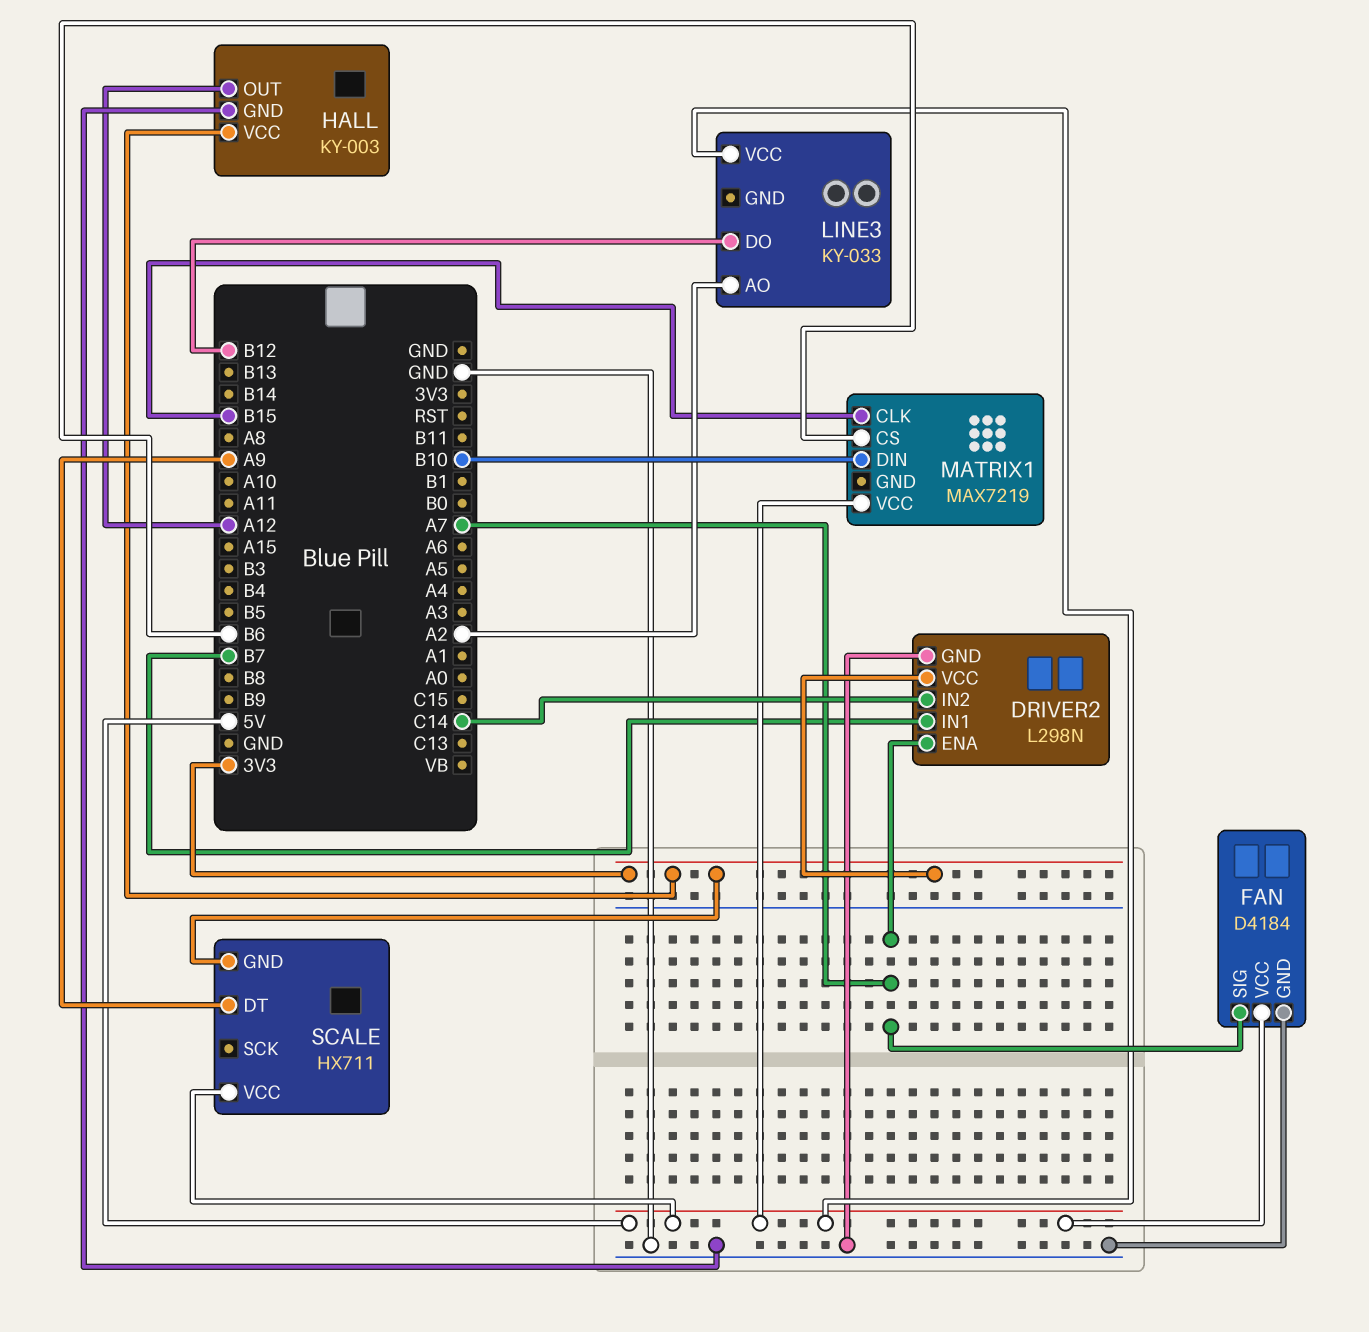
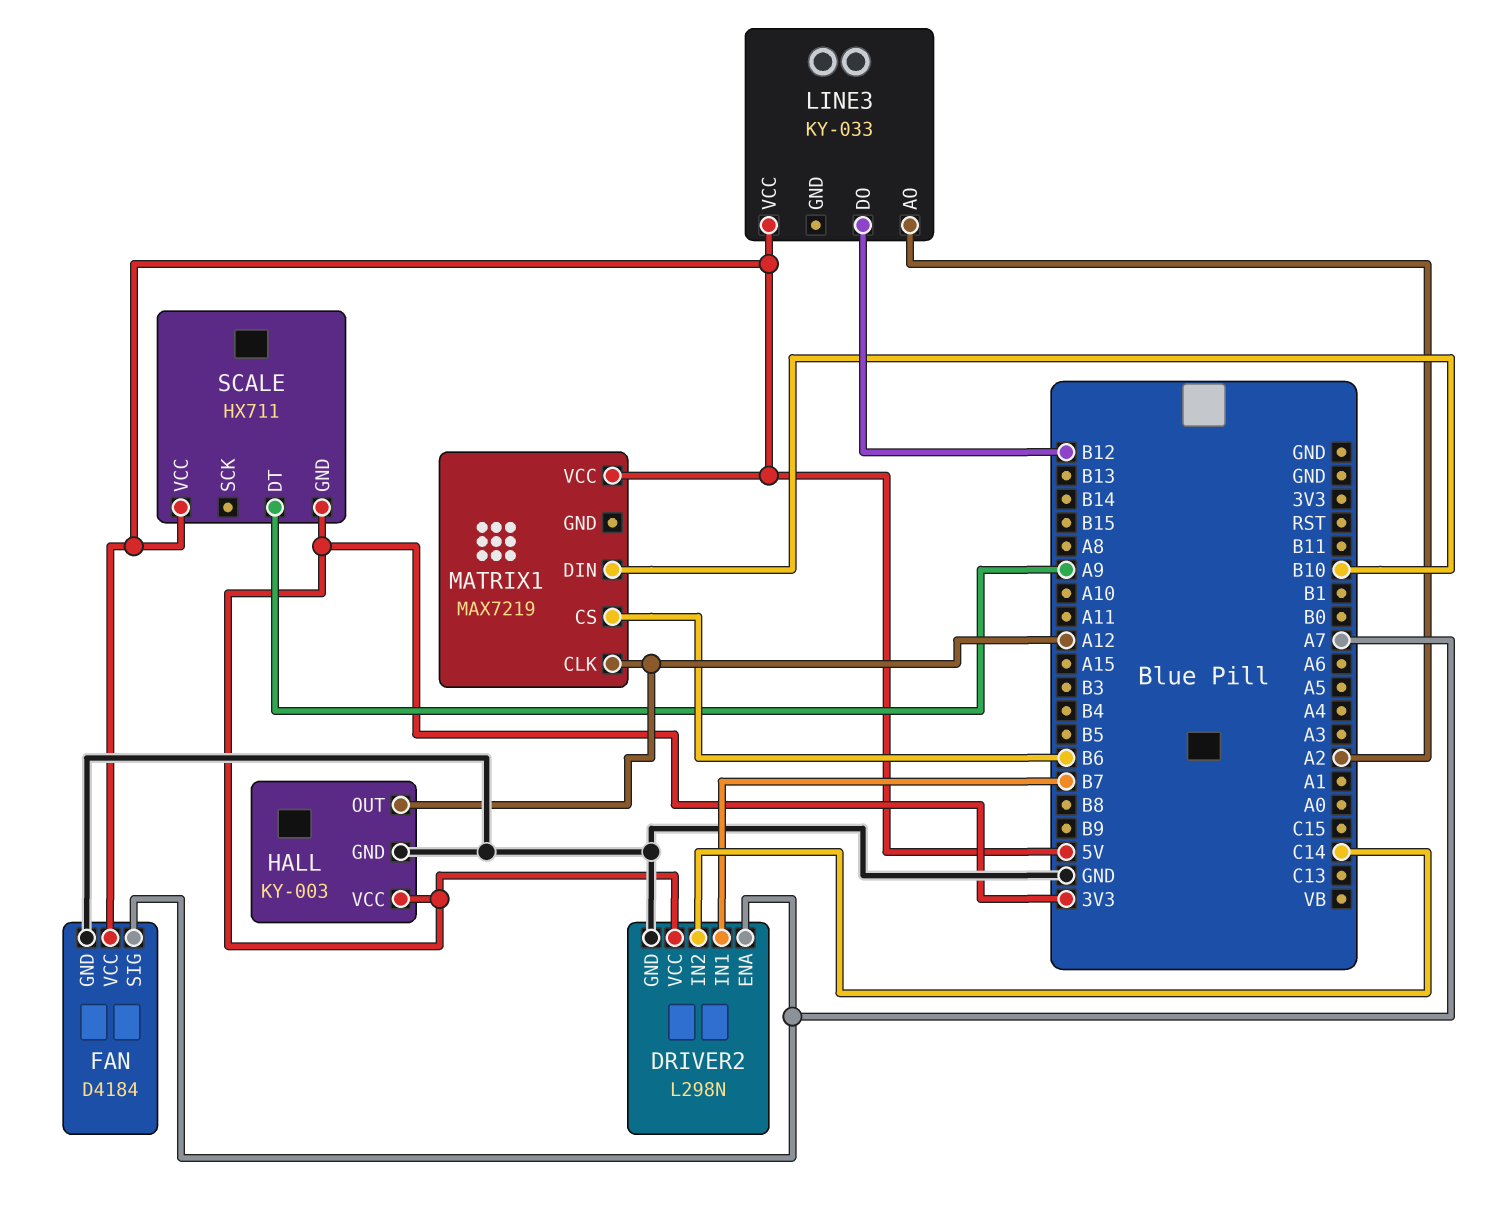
MATRIX1 pin CLK: B15 -> A12

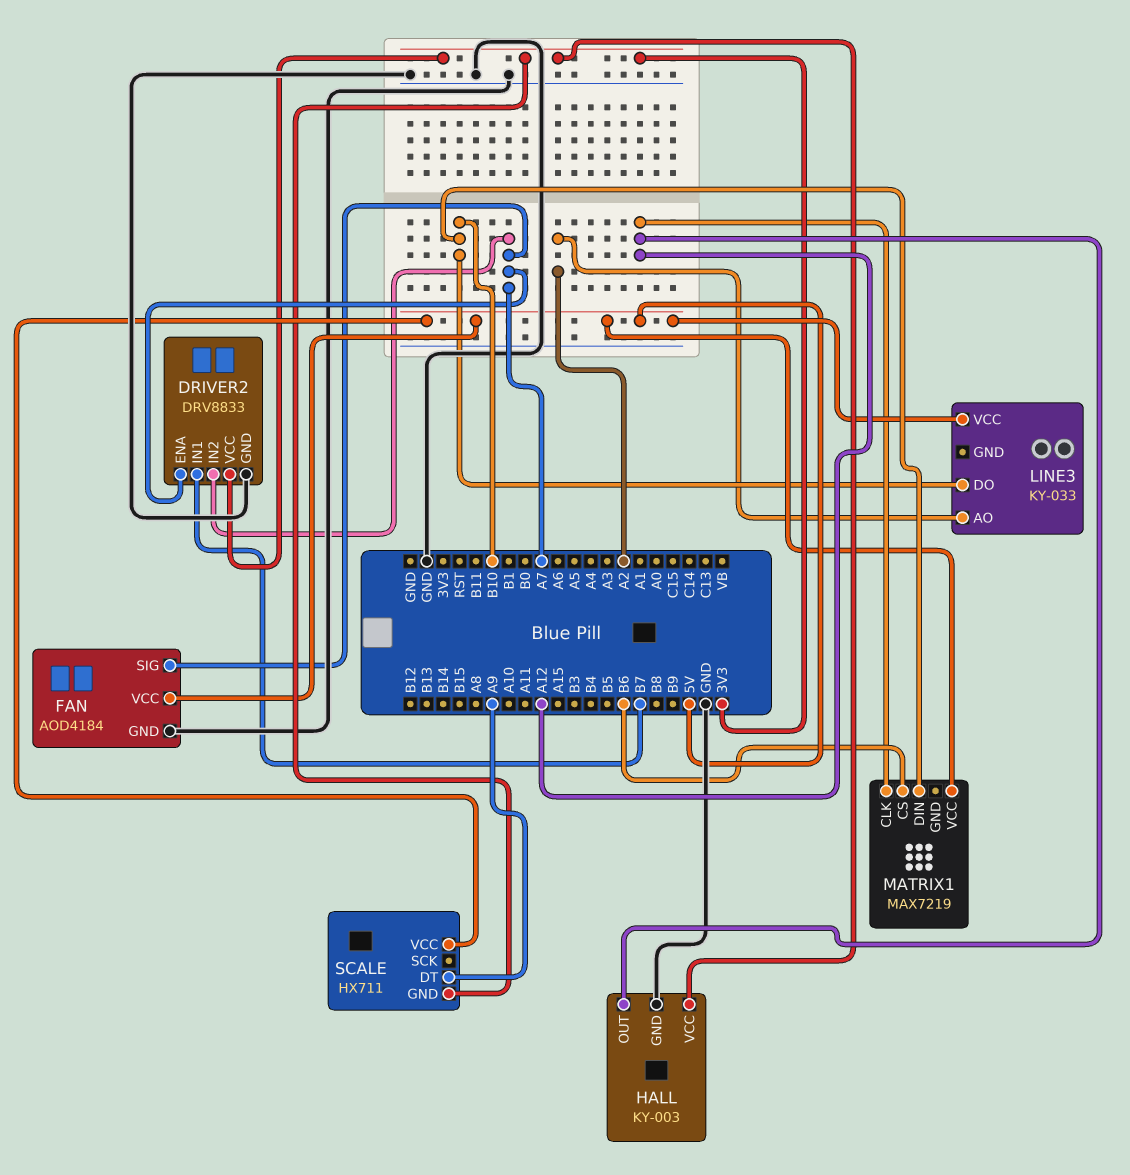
DRIVER2: L298N -> DRV8833
DRIVER2 pin IN2: C14 -> A7
FAN: D4184 -> AOD4184
LINE3 pin DO: B12 -> B10

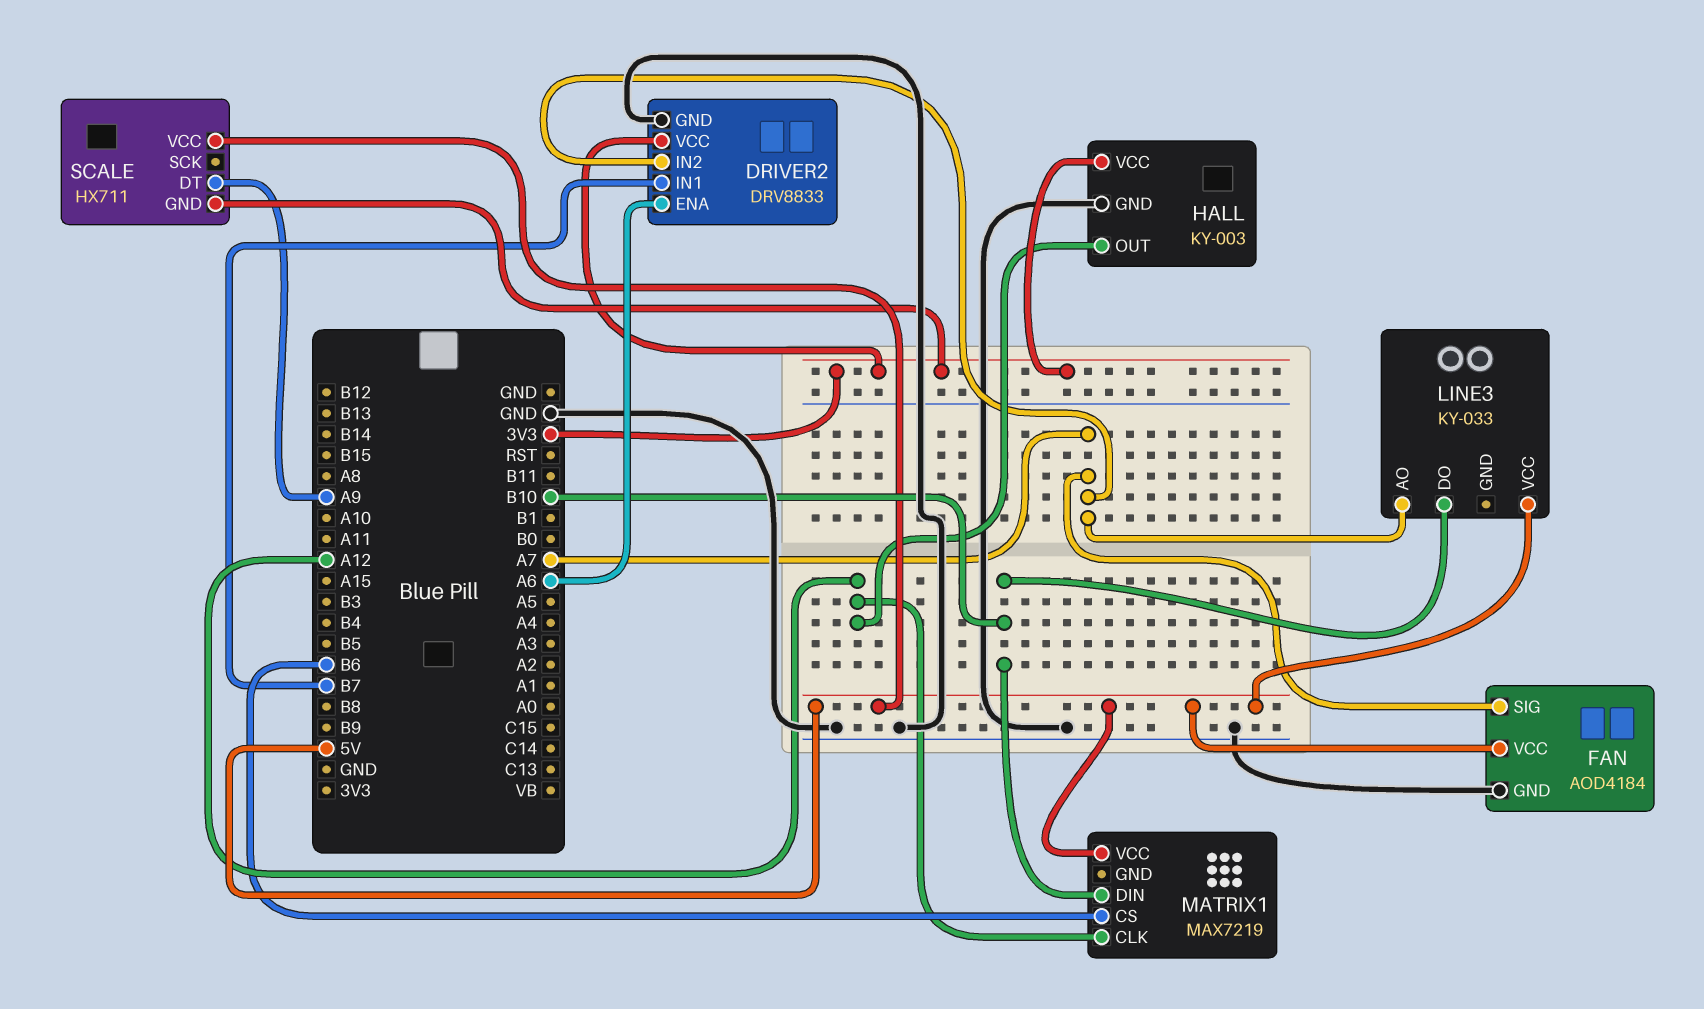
DRIVER2 pin ENA: A7 -> A6
LINE3 pin AO: A2 -> A7

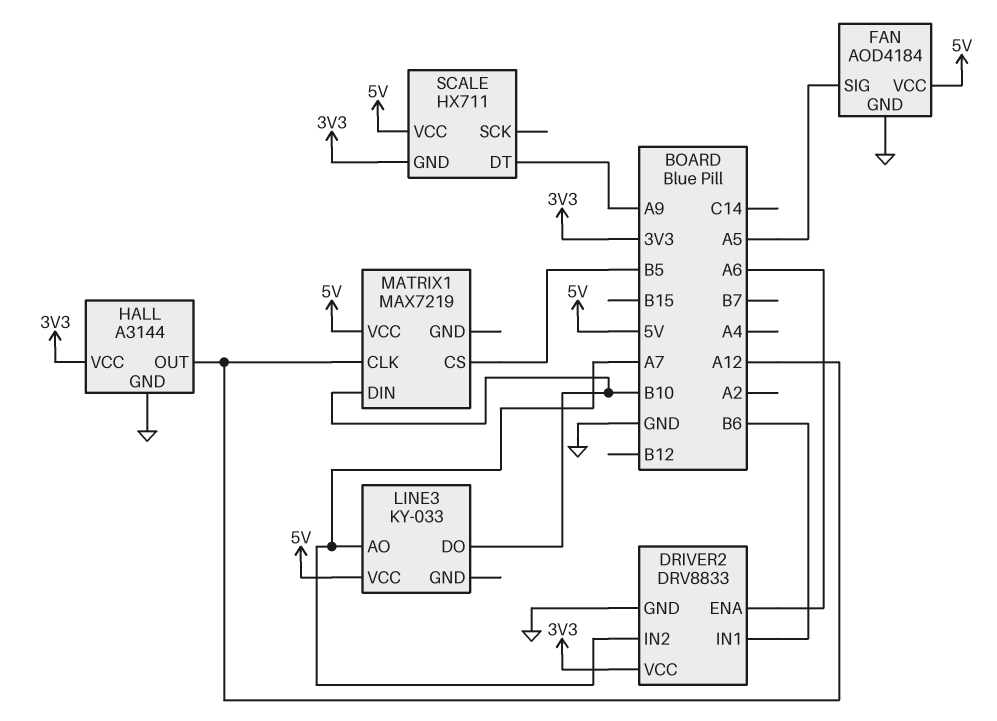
DRIVER2 pin IN1: B7 -> B6
FAN pin SIG: A7 -> A5
HALL: KY-003 -> A3144
MATRIX1 pin CS: B6 -> B5

